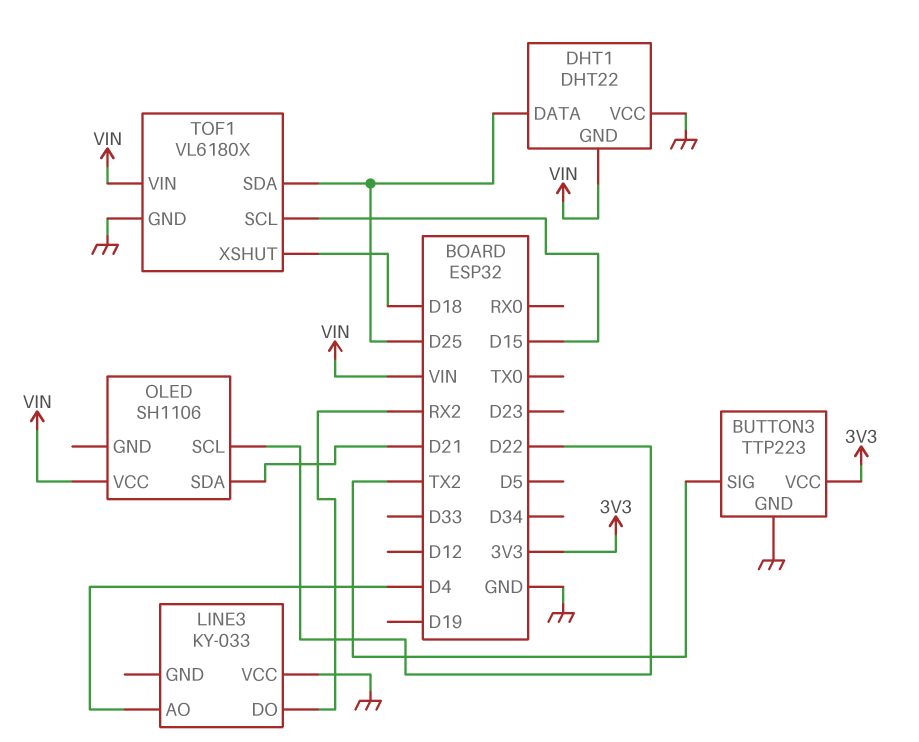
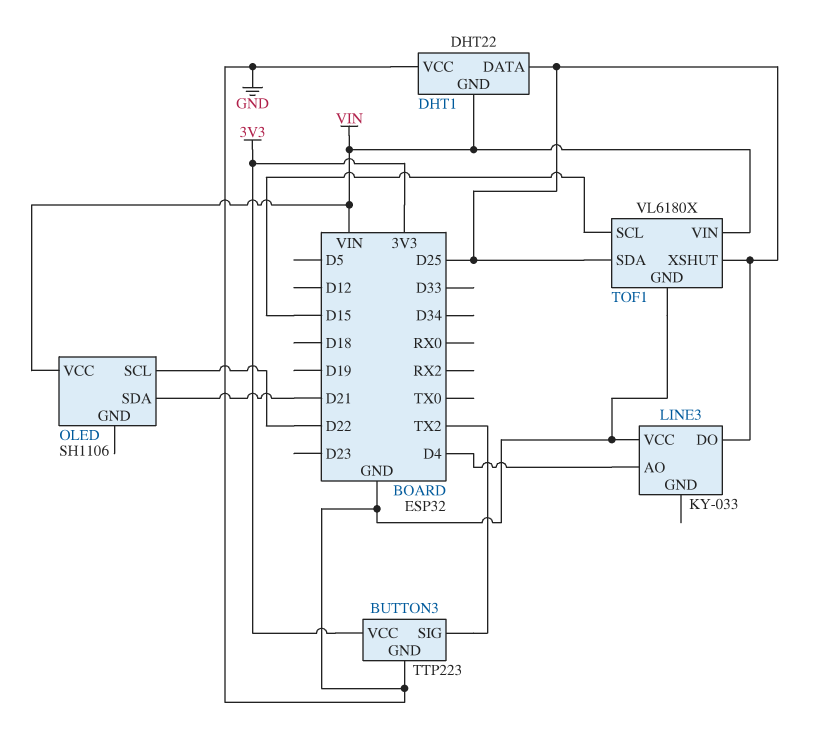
LINE3 pin DO: RX2 -> D25
TOF1 pin XSHUT: D18 -> D25

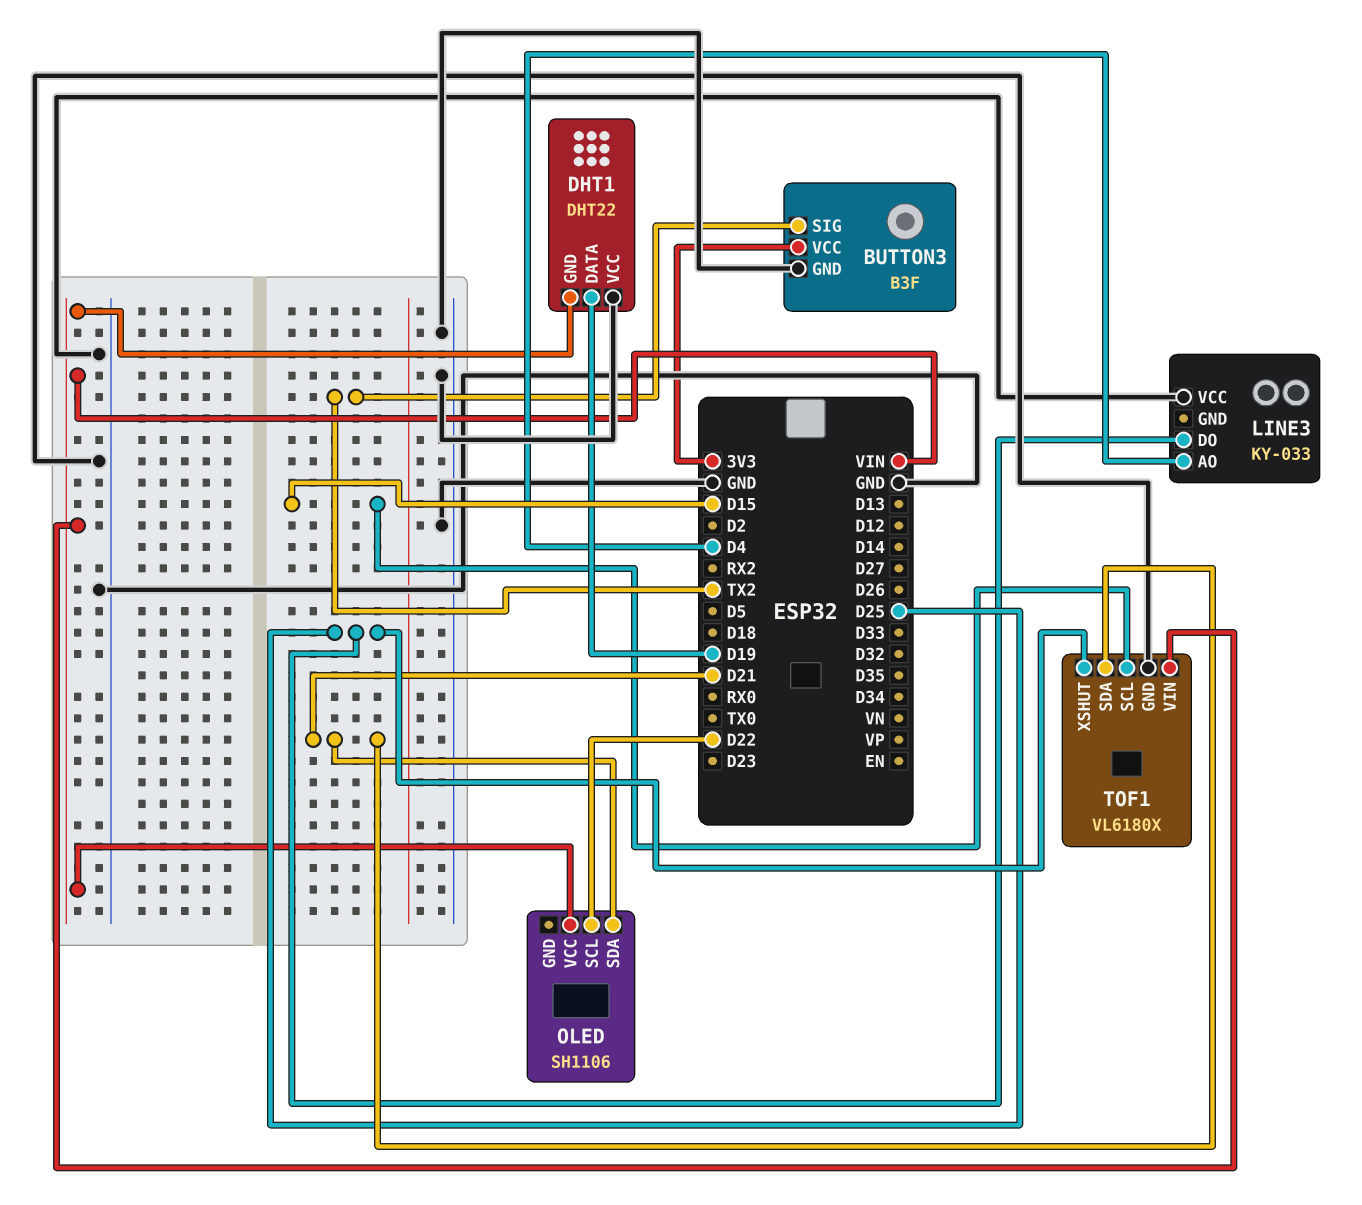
BUTTON3: TTP223 -> B3F
DHT1 pin DATA: D25 -> D19
TOF1 pin SDA: D25 -> D21

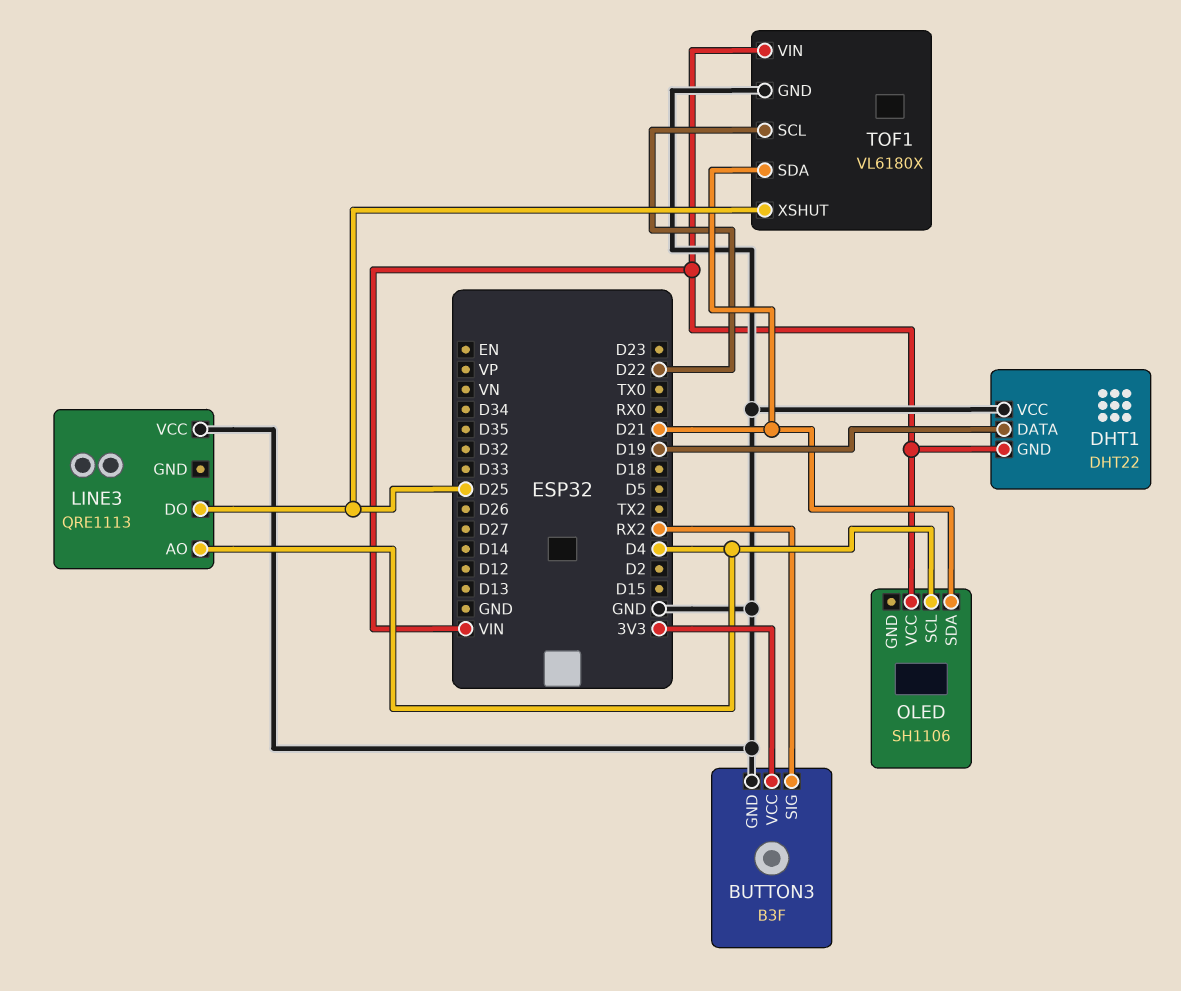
BUTTON3 pin SIG: TX2 -> RX2
LINE3: KY-033 -> QRE1113
OLED pin SCL: D22 -> D4
TOF1 pin SCL: D15 -> D22

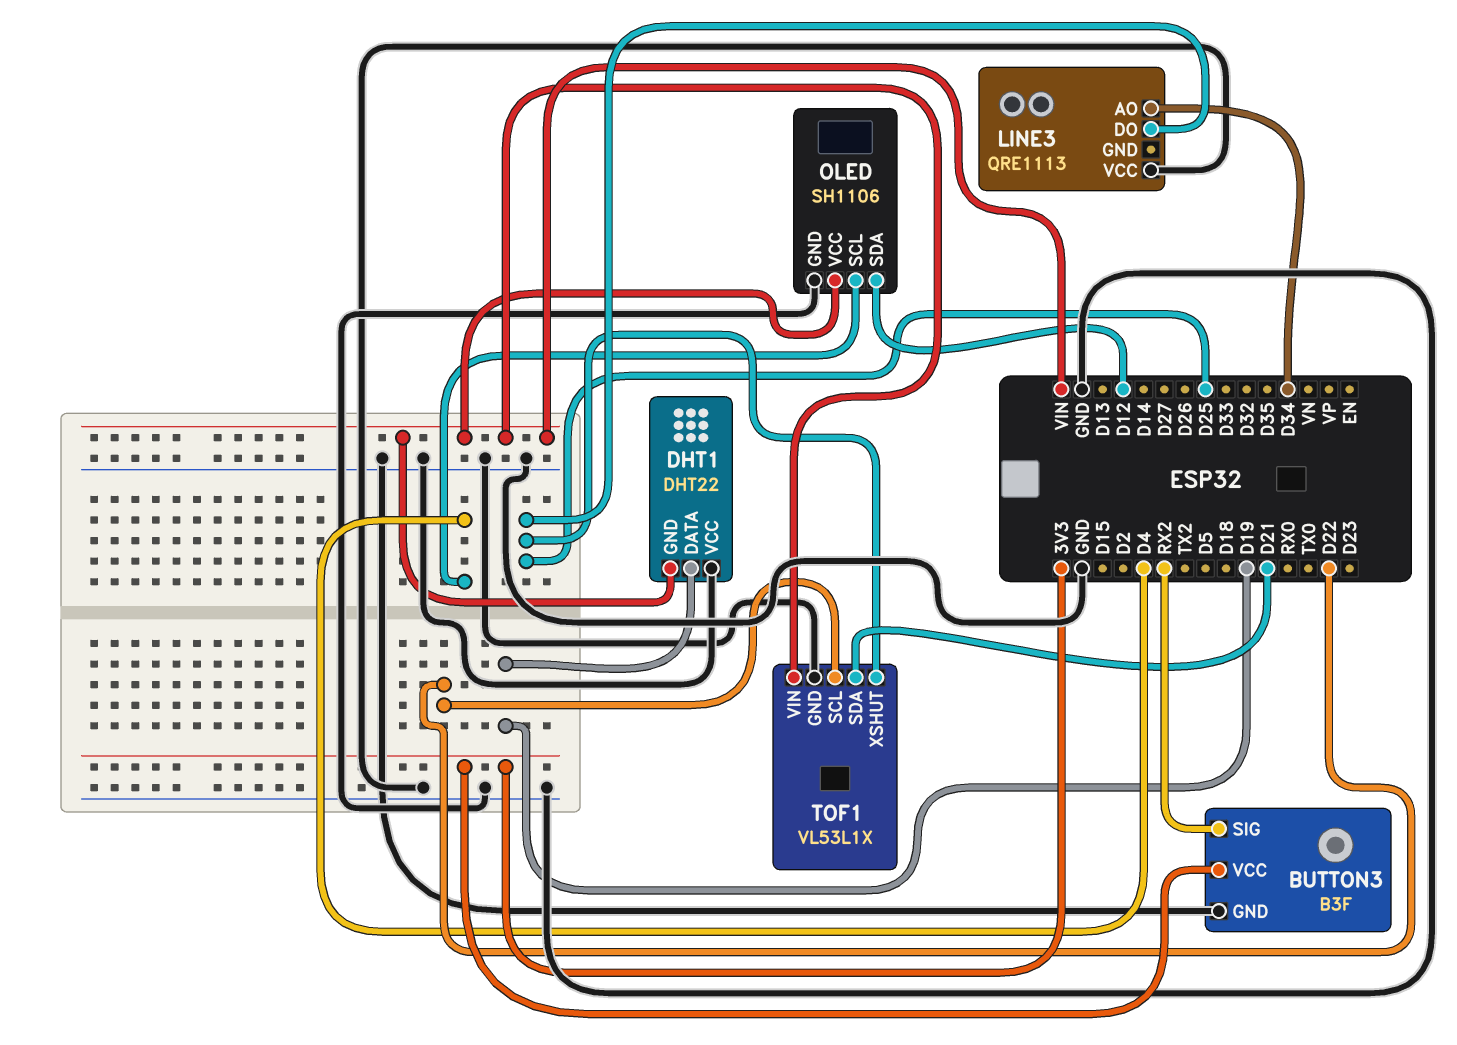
LINE3 pin AO: D4 -> D34
OLED pin GND: none -> GND
OLED pin SDA: D21 -> D12
TOF1: VL6180X -> VL53L1X

